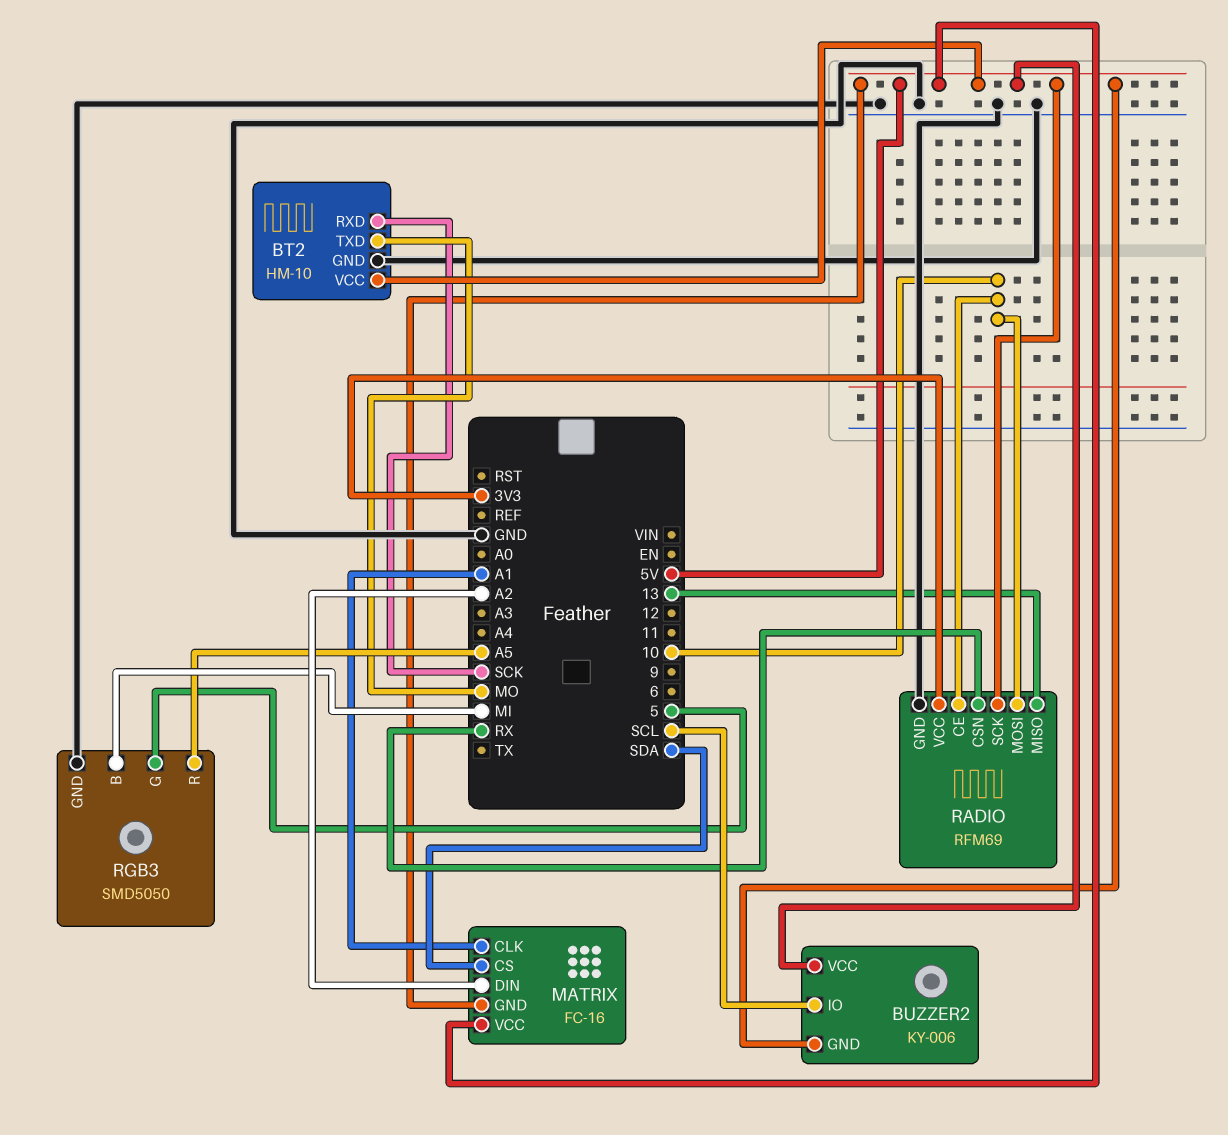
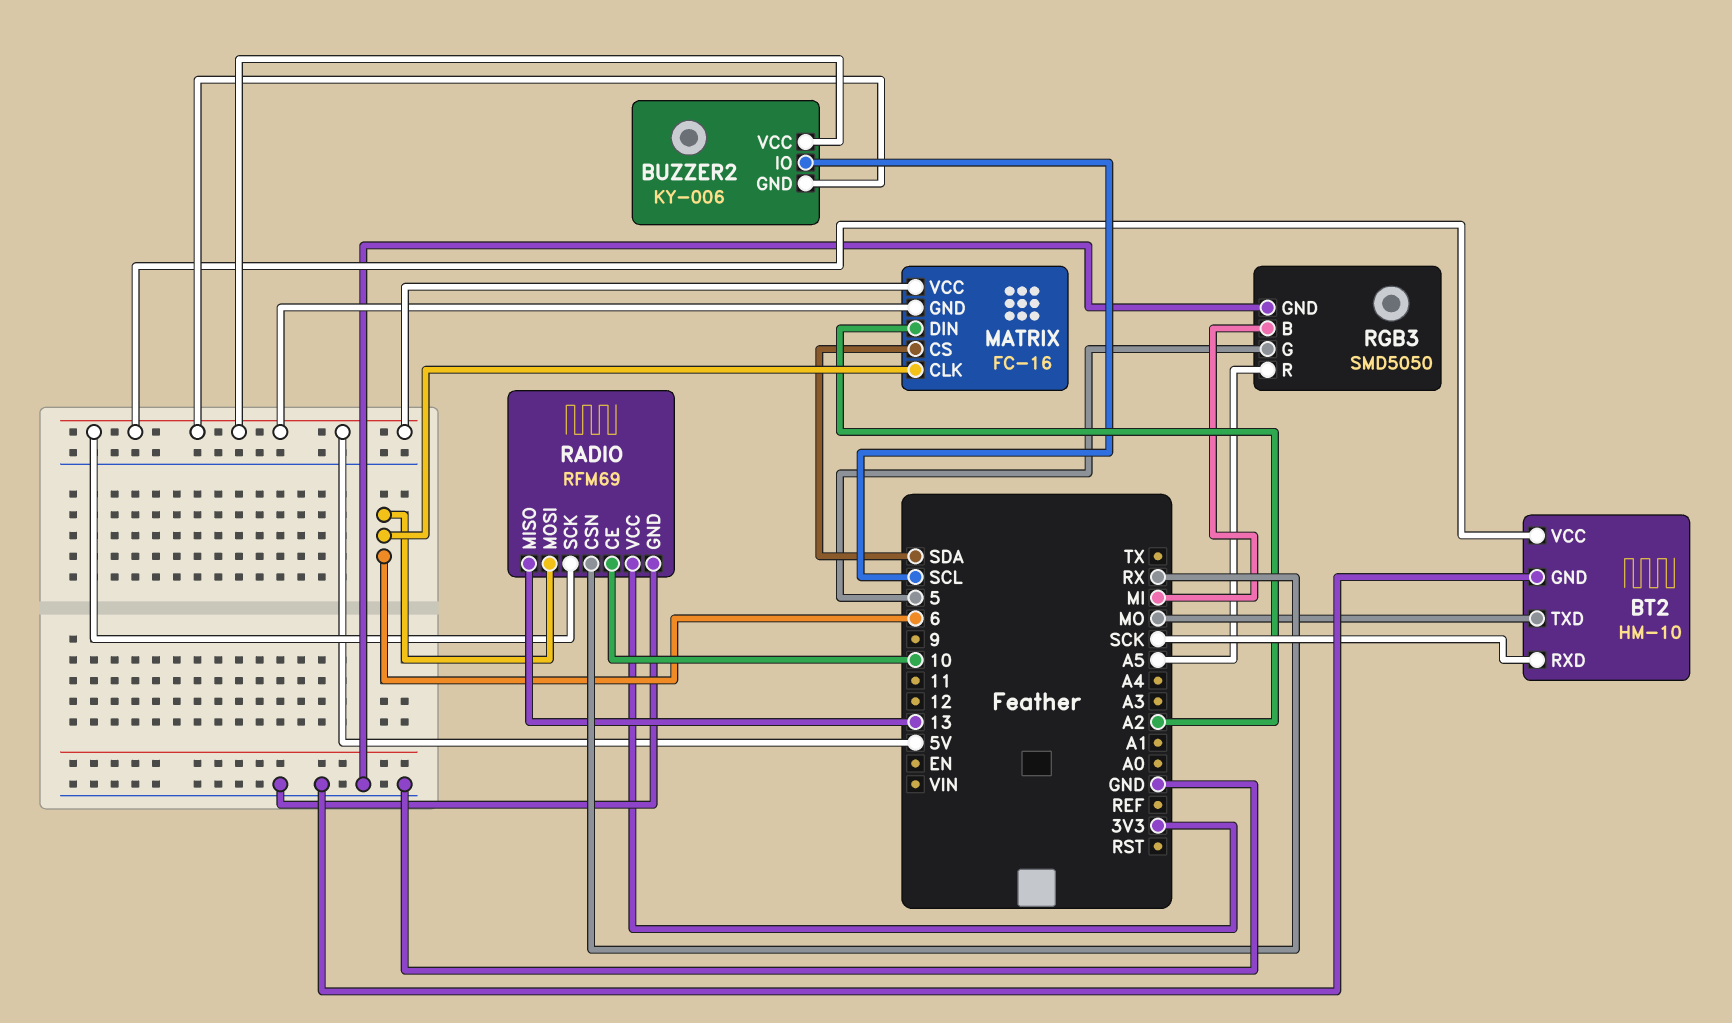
MATRIX pin CLK: A1 -> 6
RADIO pin MOSI: 10 -> 6

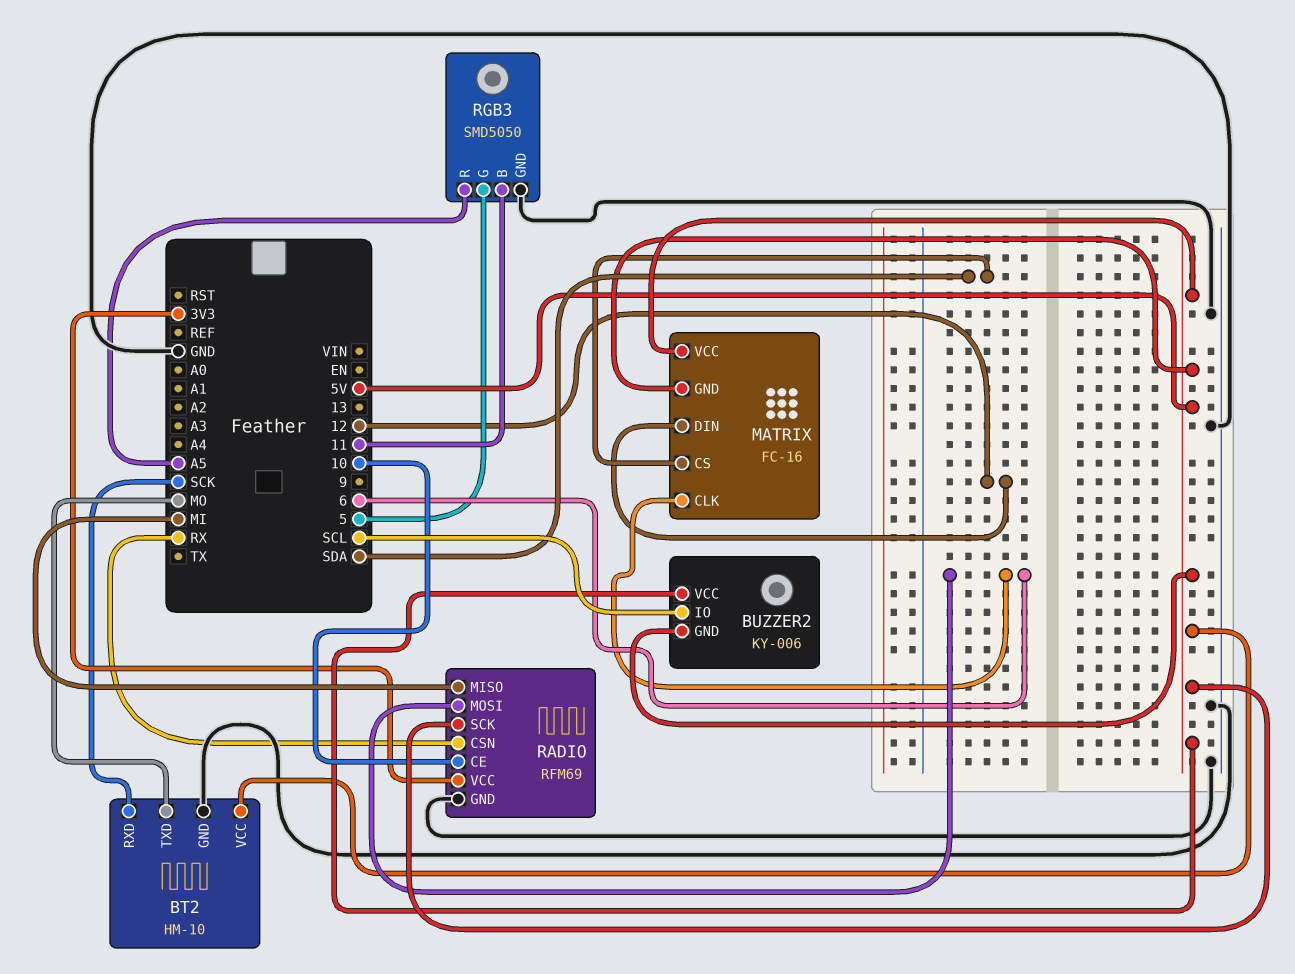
MATRIX pin DIN: A2 -> 12
RADIO pin MISO: 13 -> MI
RGB3 pin B: MI -> 11

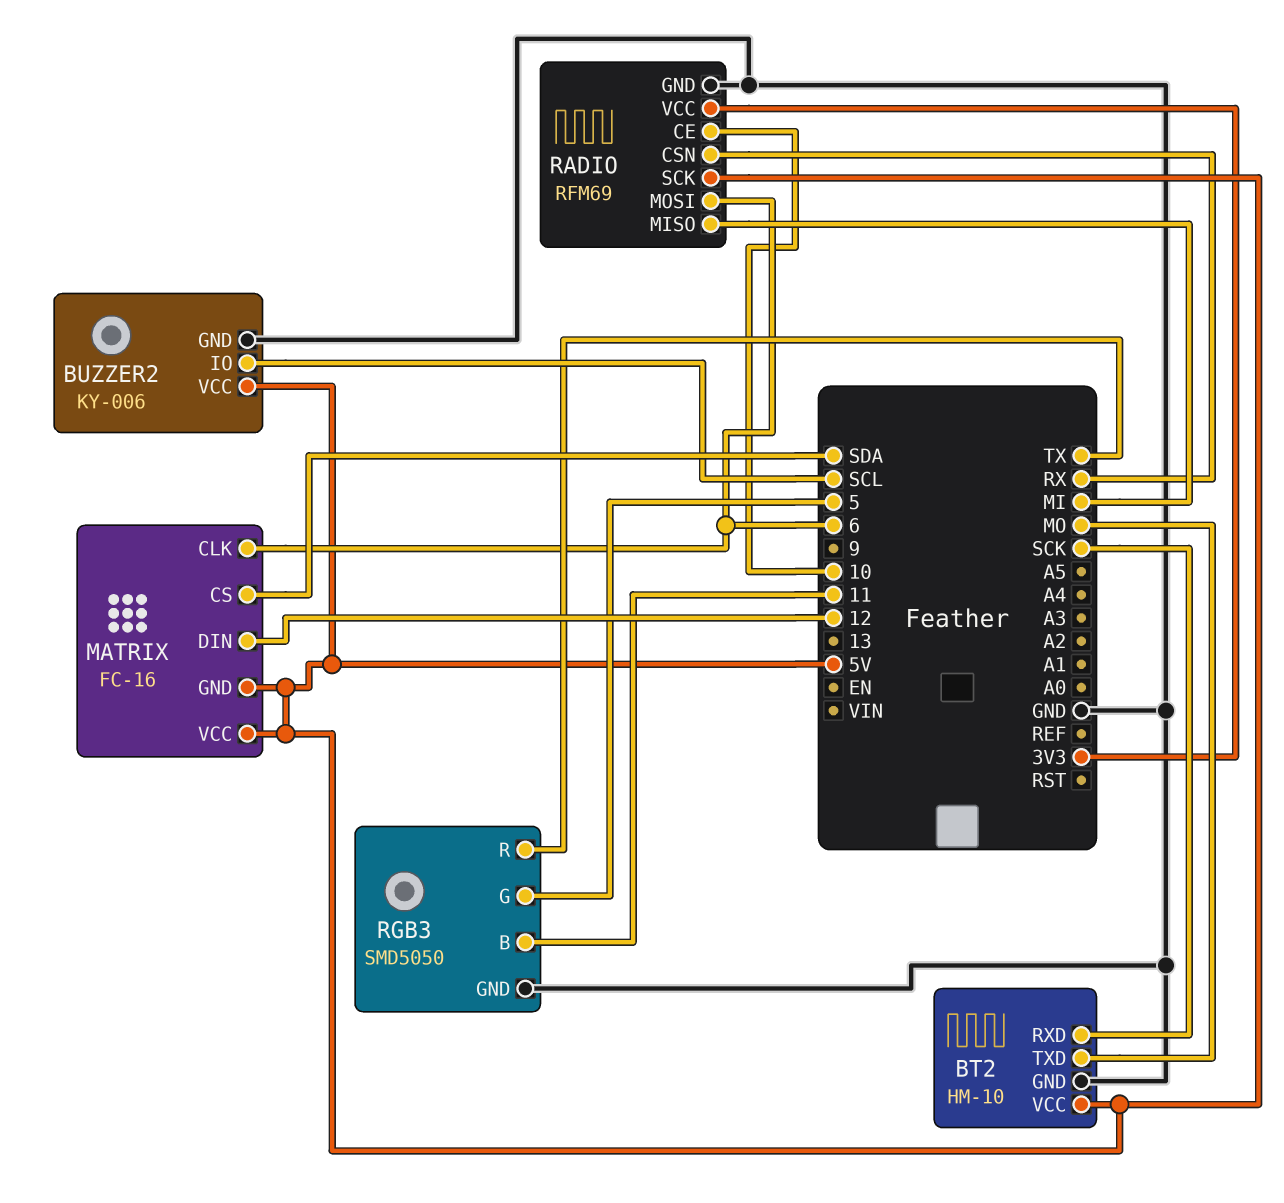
BUZZER2 pin GND: 5V -> GND
RGB3 pin R: A5 -> TX

